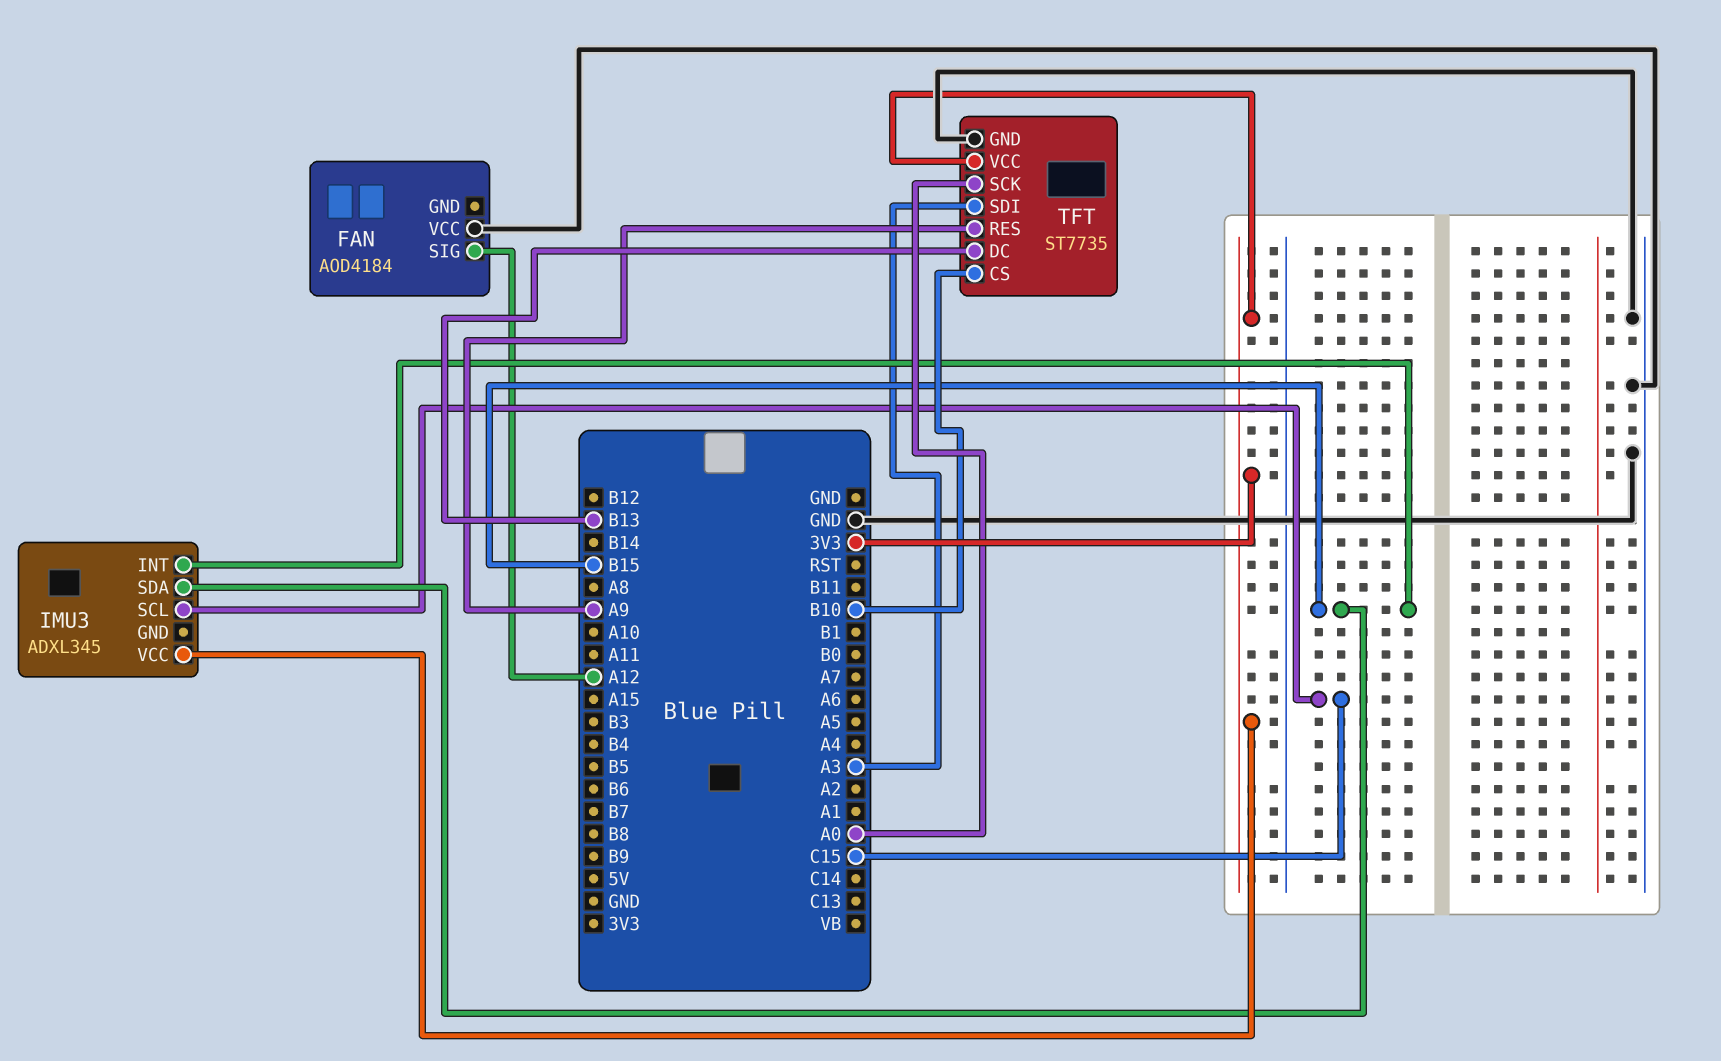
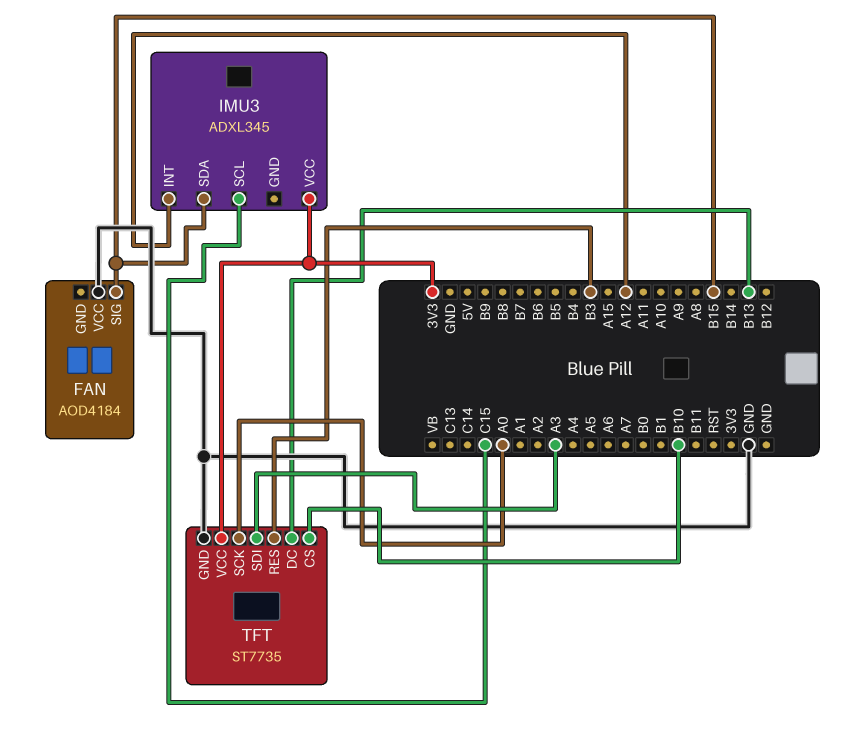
FAN pin SIG: A12 -> B15
IMU3 pin INT: B15 -> A12
TFT pin RES: A9 -> B3

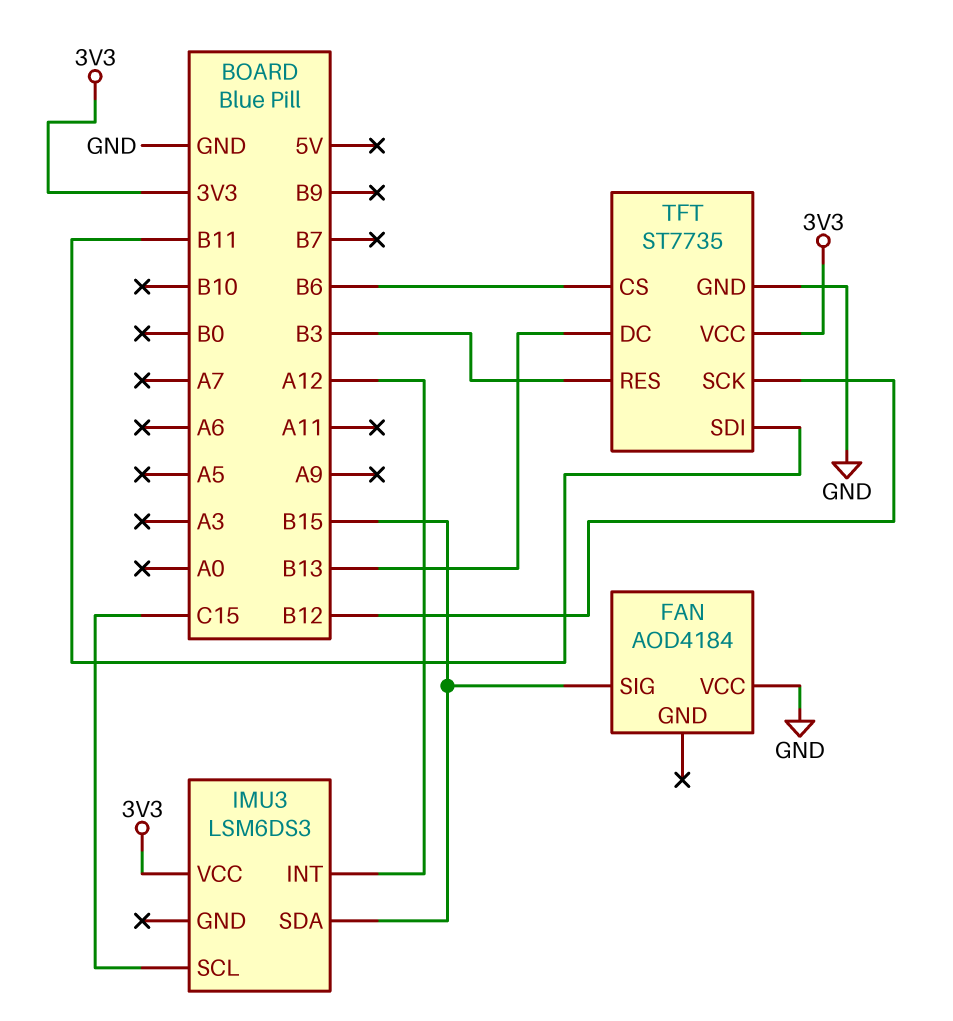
IMU3: ADXL345 -> LSM6DS3
TFT pin CS: B10 -> B6
TFT pin SCK: A0 -> B12
TFT pin SDI: A3 -> B11

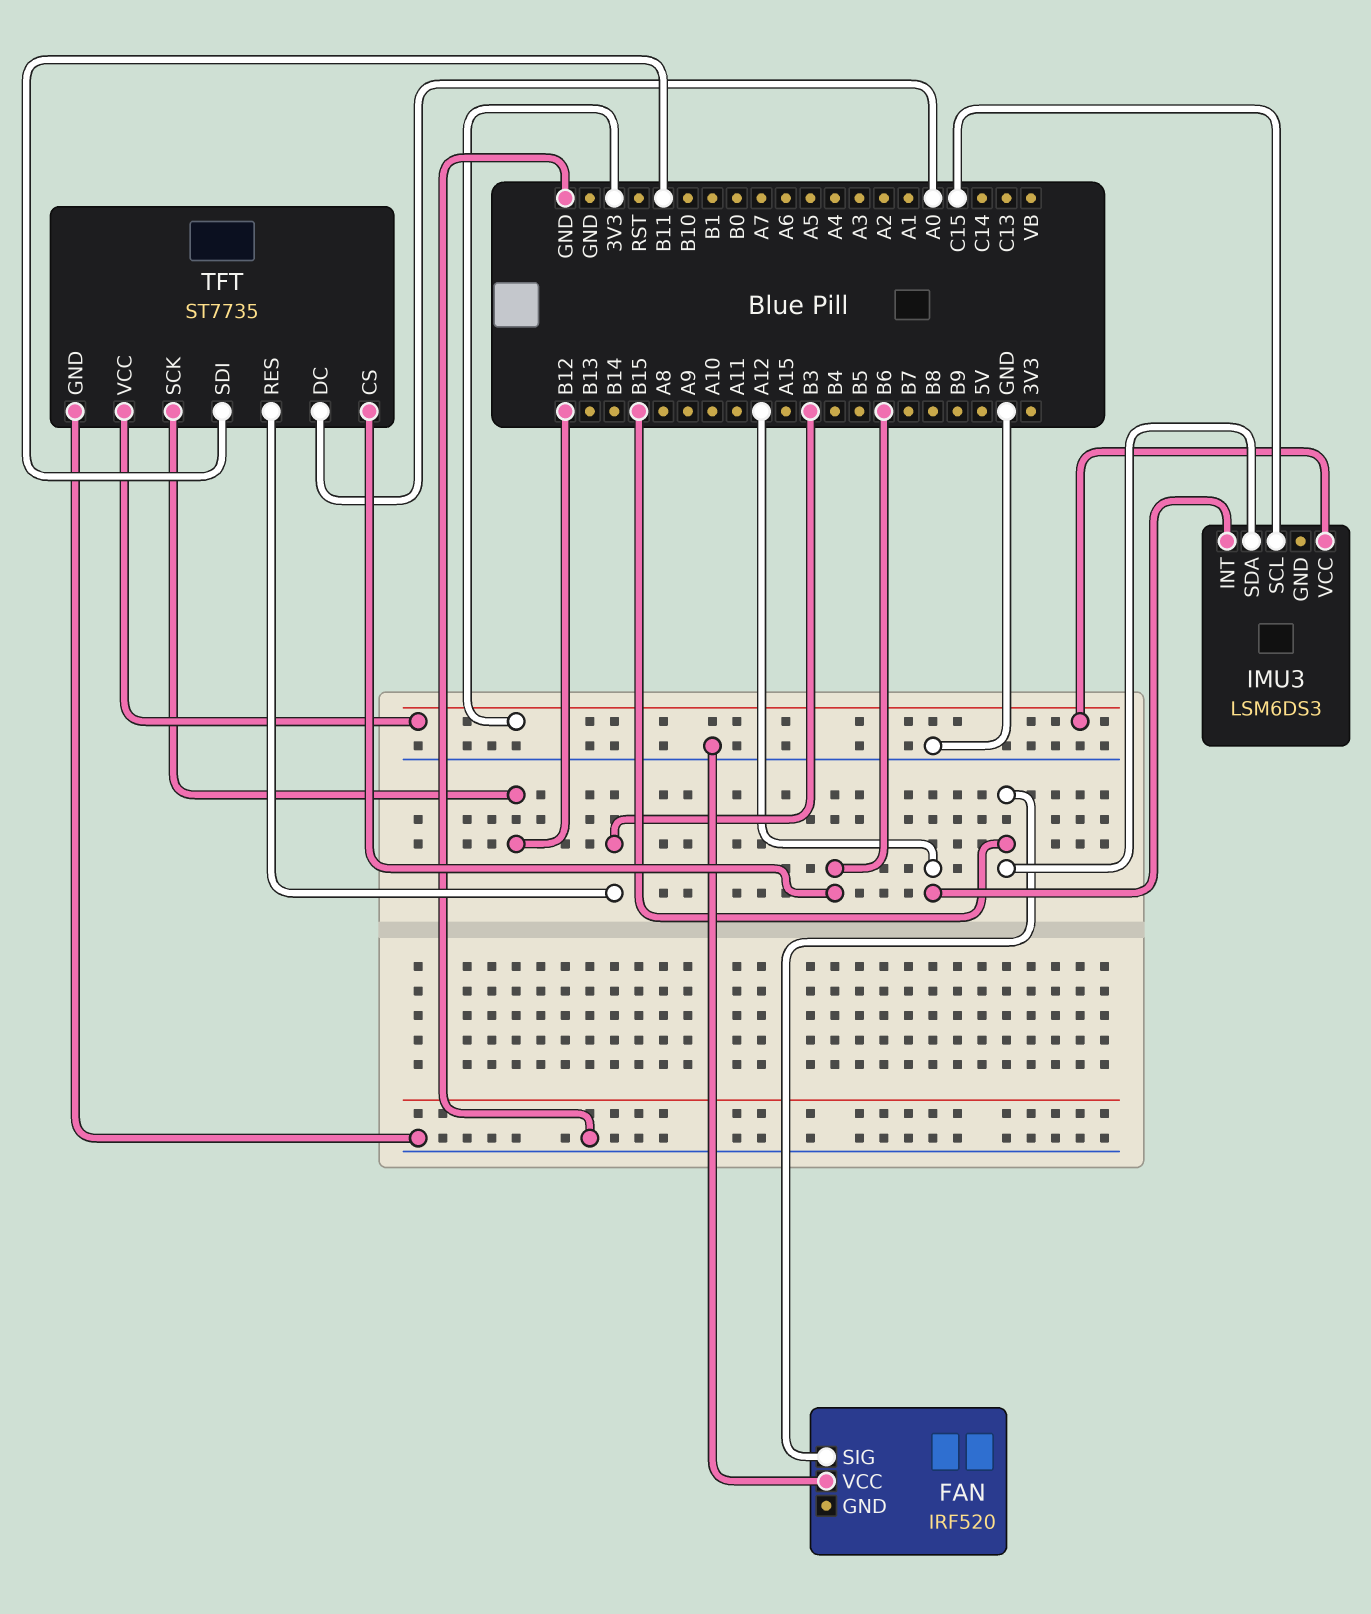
FAN: AOD4184 -> IRF520
TFT pin DC: B13 -> A0

